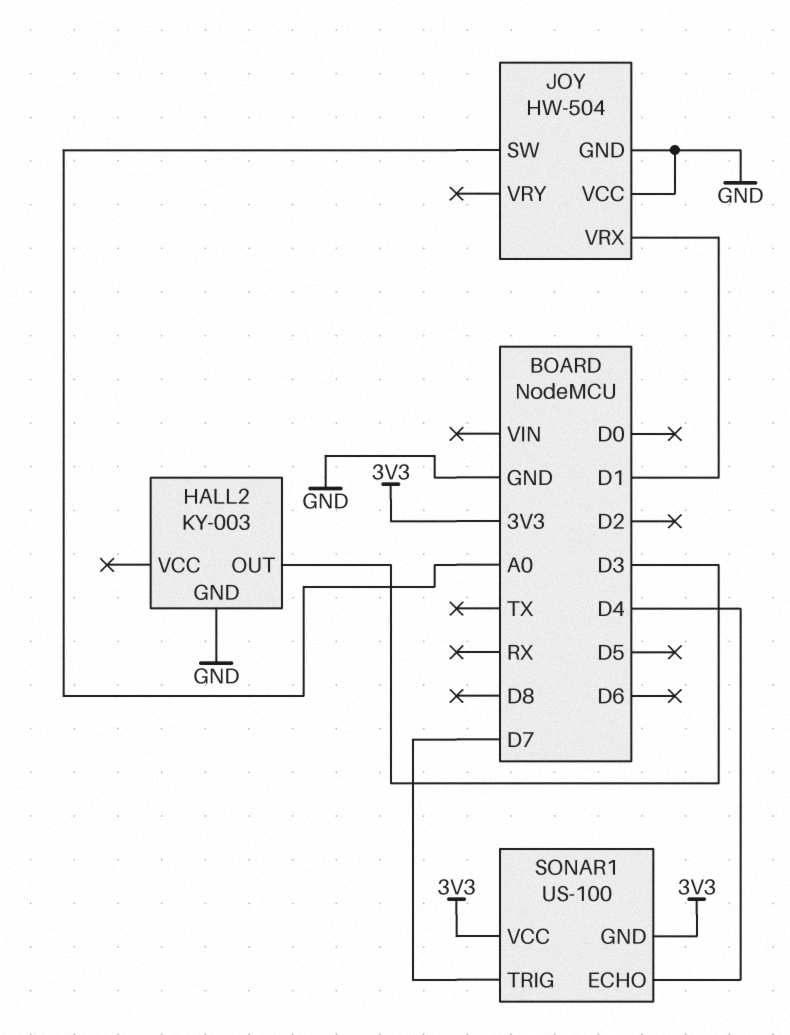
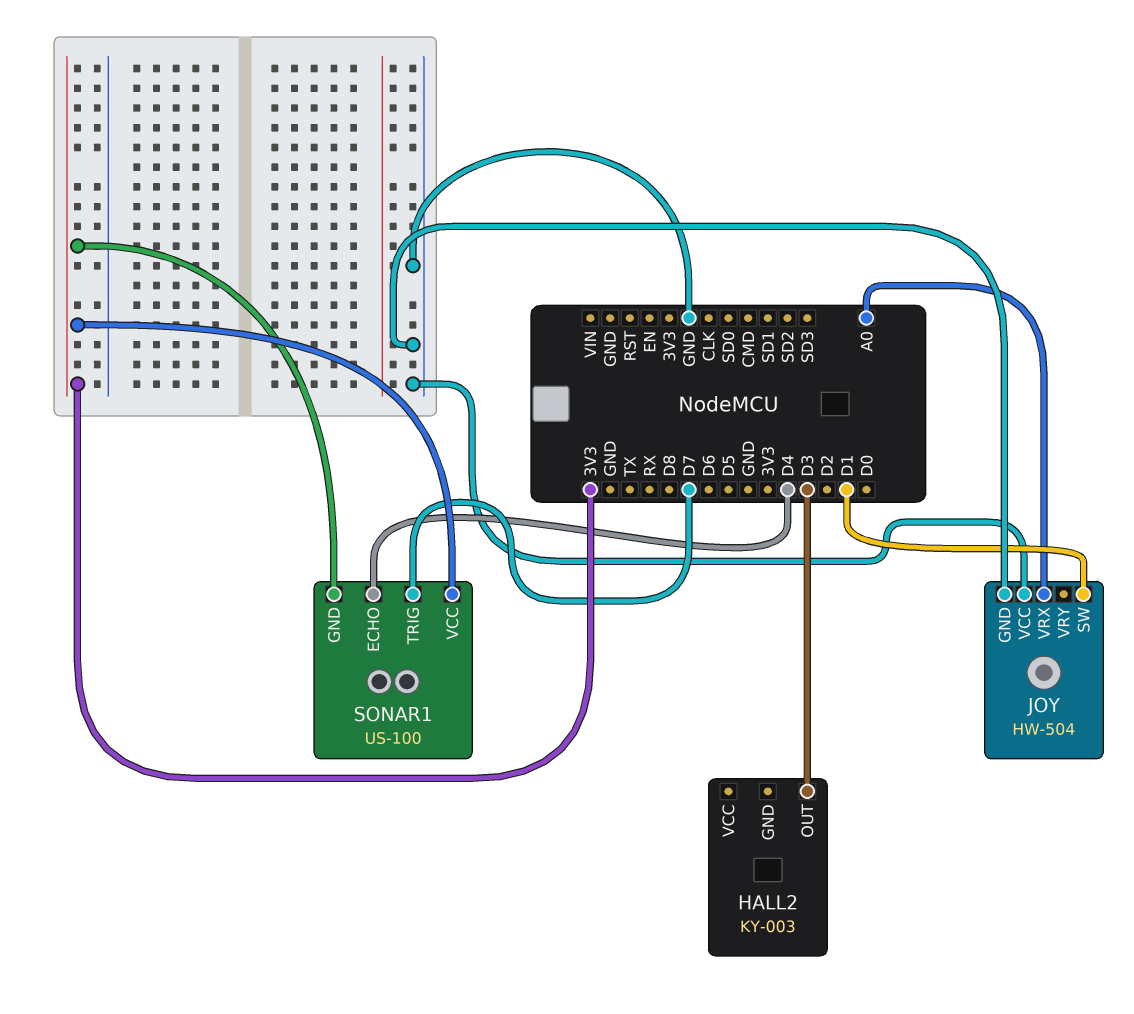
HALL2 pin GND: GND -> none
JOY pin SW: A0 -> D1
JOY pin VRX: D1 -> A0

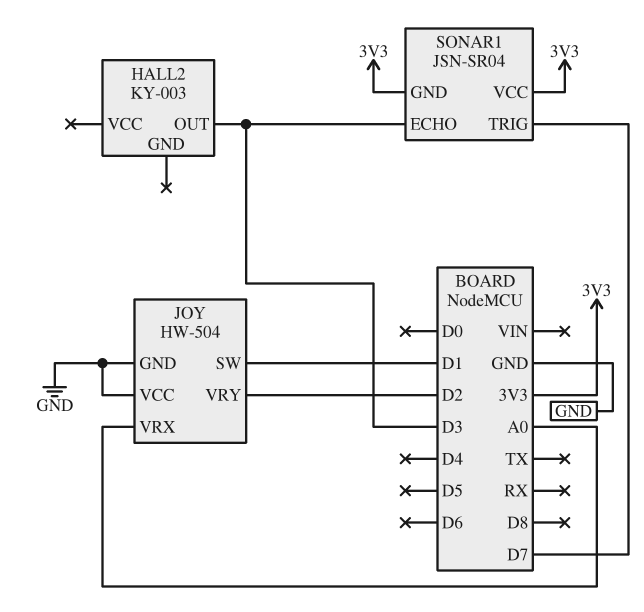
JOY pin VRY: none -> D2
SONAR1: US-100 -> JSN-SR04
SONAR1 pin ECHO: D4 -> D3

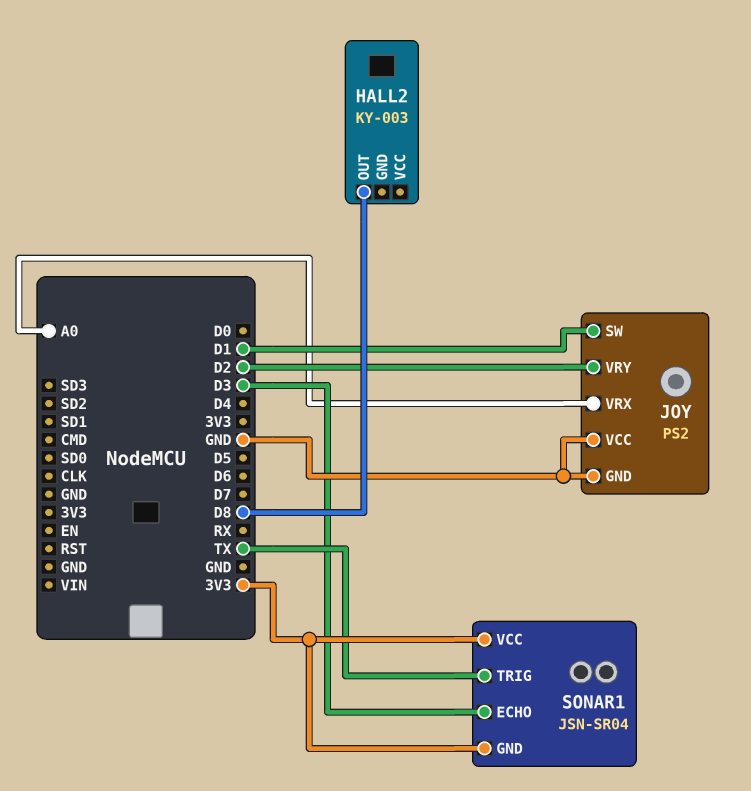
HALL2 pin OUT: D3 -> D8
JOY: HW-504 -> PS2
SONAR1 pin TRIG: D7 -> TX

